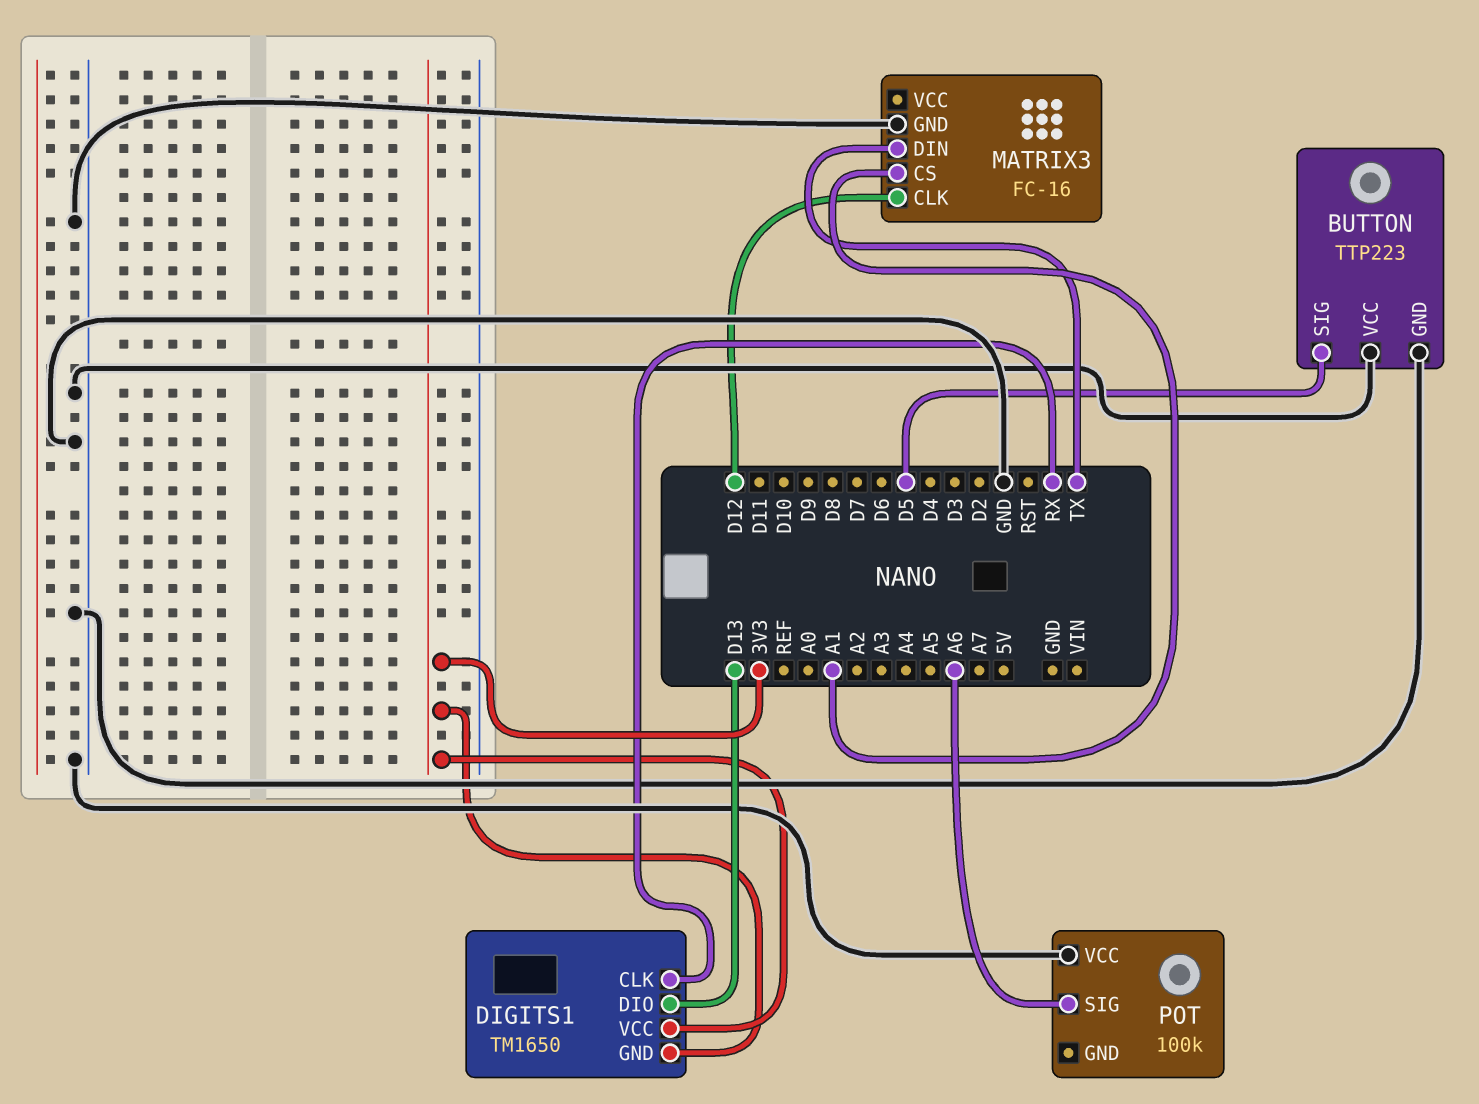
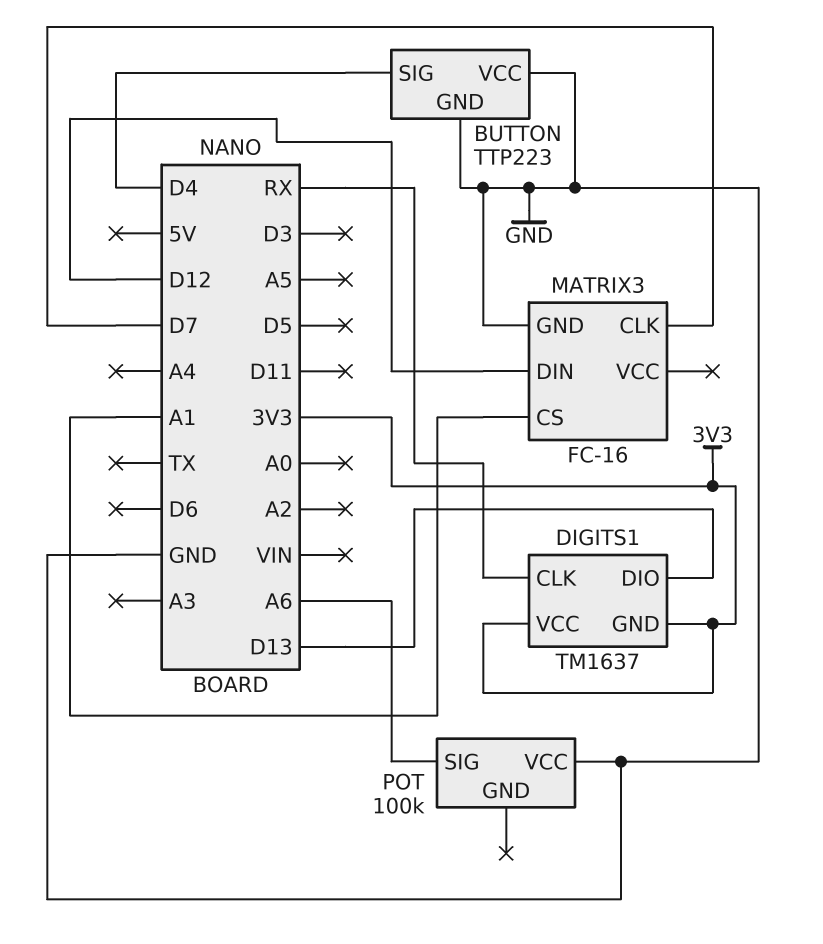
BUTTON pin SIG: D5 -> D4
DIGITS1: TM1650 -> TM1637
MATRIX3 pin CLK: D12 -> D7
MATRIX3 pin DIN: TX -> D12

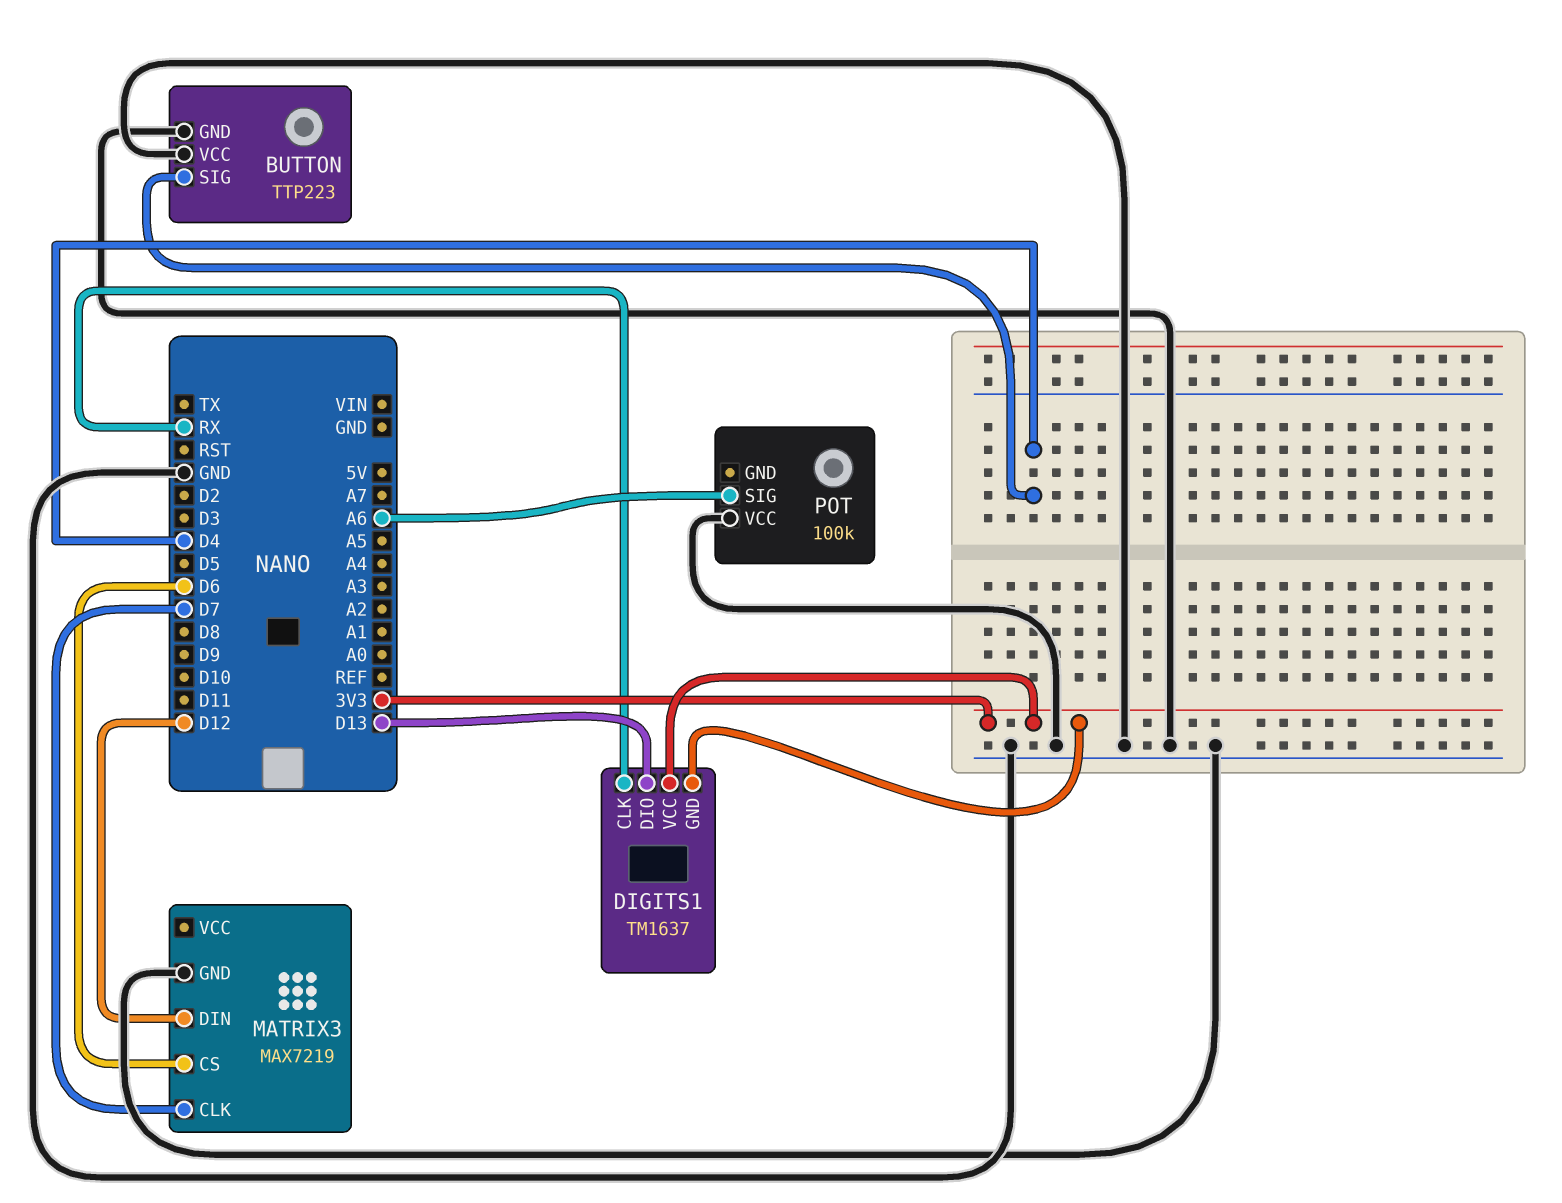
MATRIX3: FC-16 -> MAX7219
MATRIX3 pin CS: A1 -> D6

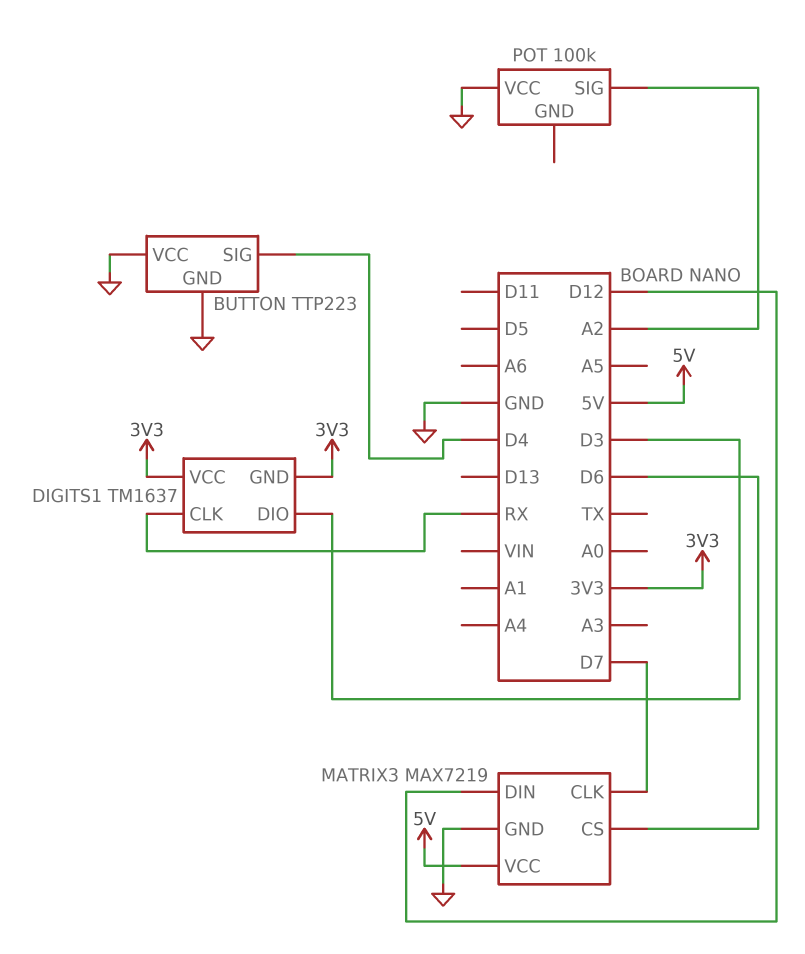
DIGITS1 pin DIO: D13 -> D3
MATRIX3 pin VCC: none -> 5V
POT pin SIG: A6 -> A2

